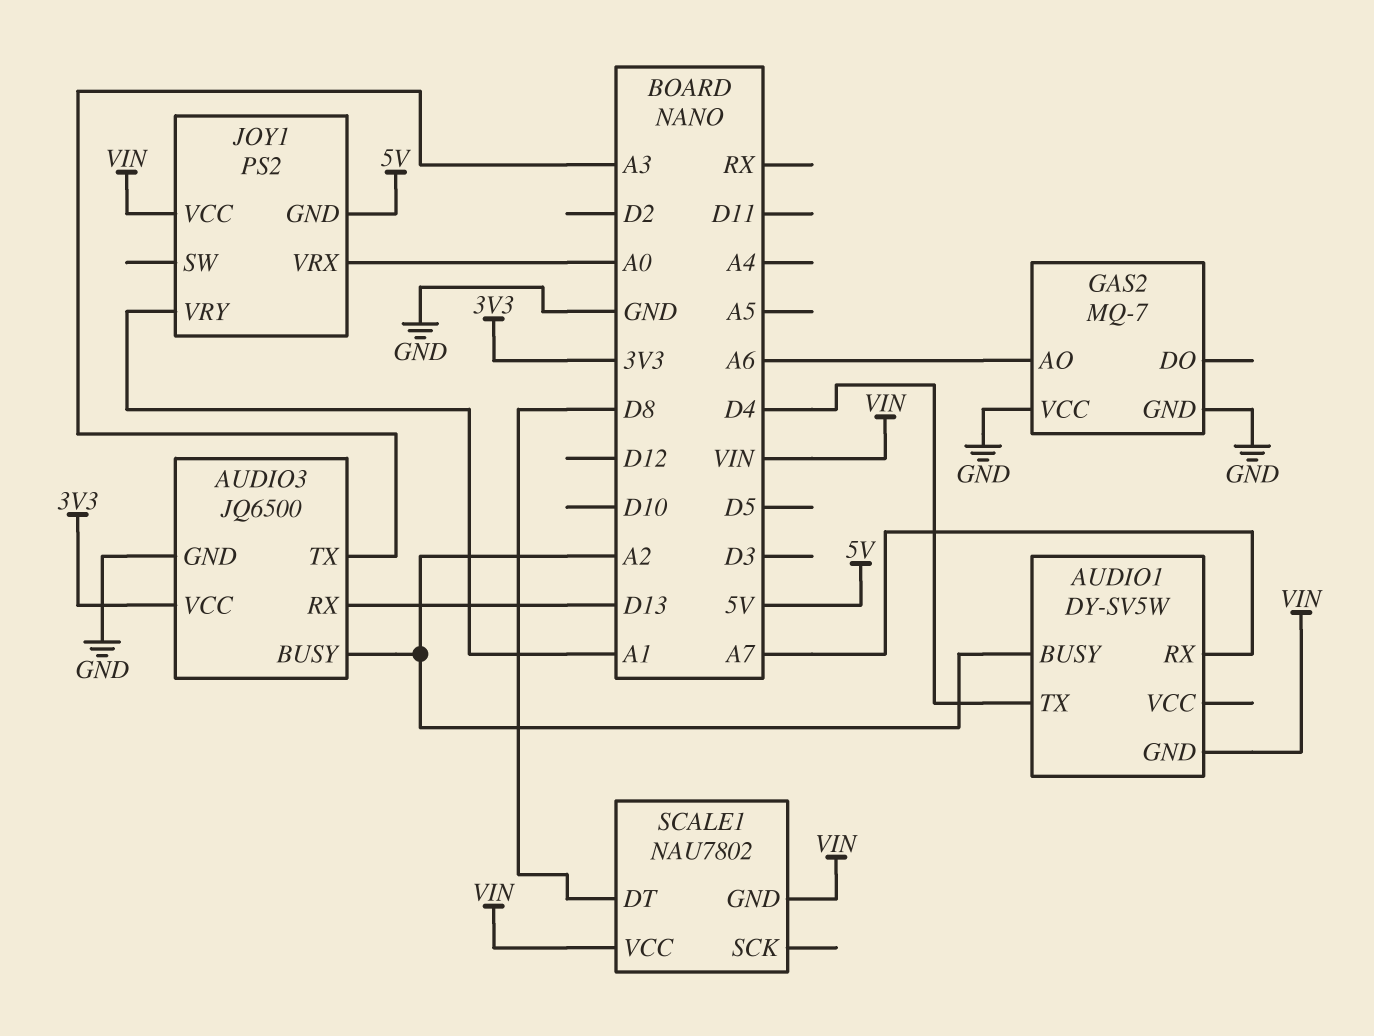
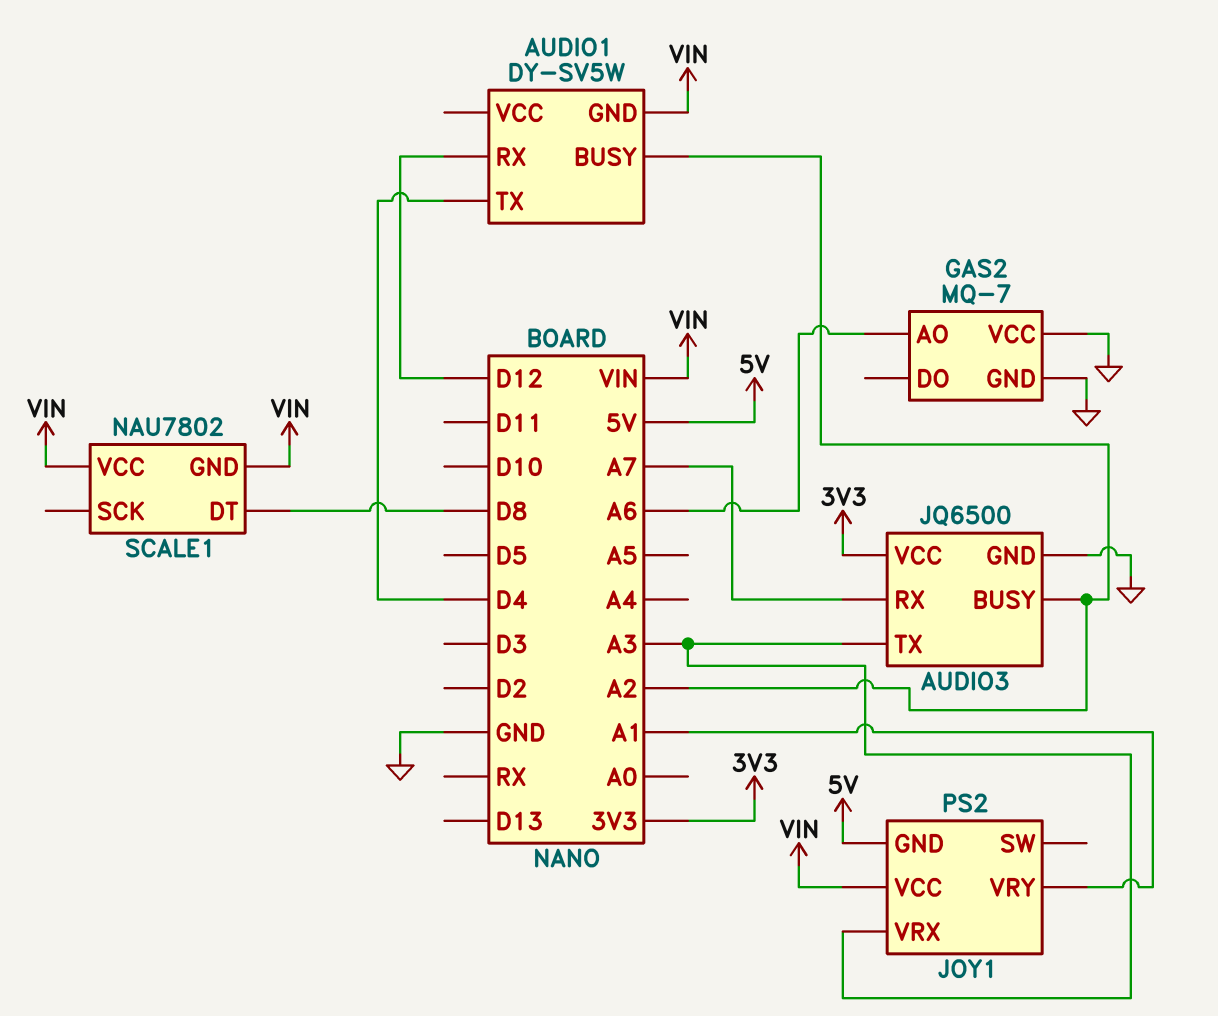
AUDIO1 pin RX: A7 -> D12
AUDIO3 pin RX: D13 -> A7
JOY1 pin VRX: A0 -> A3

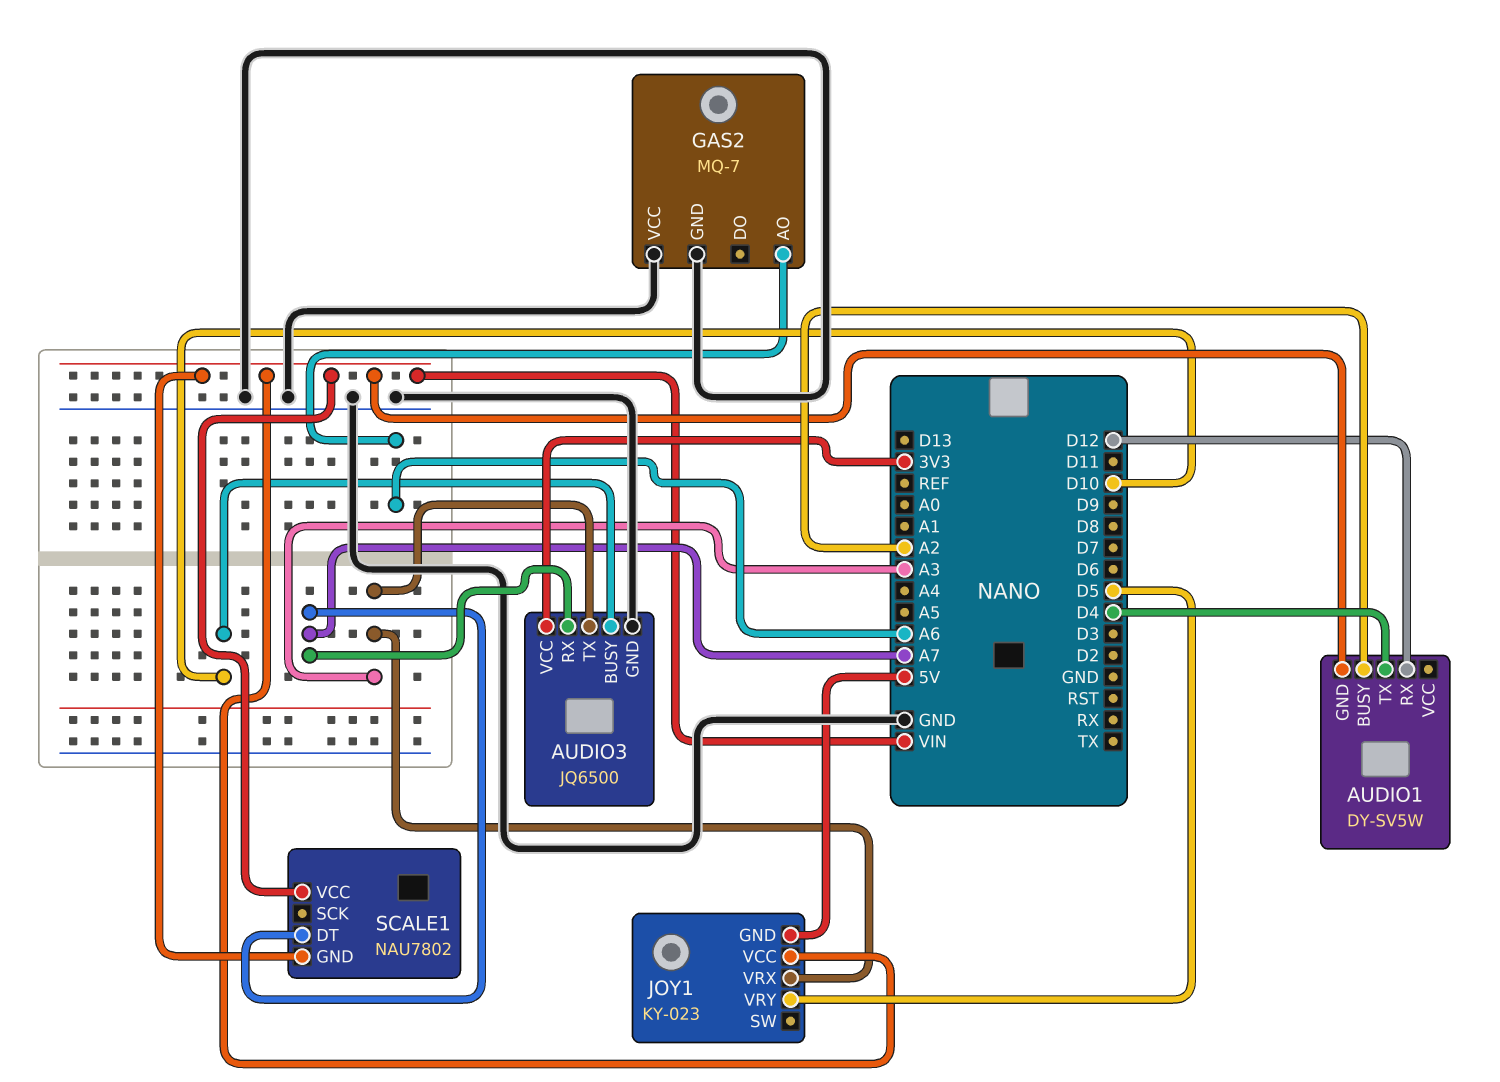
AUDIO3 pin BUSY: A2 -> D10
JOY1: PS2 -> KY-023
JOY1 pin VRY: A1 -> D5
SCALE1 pin DT: D8 -> A7

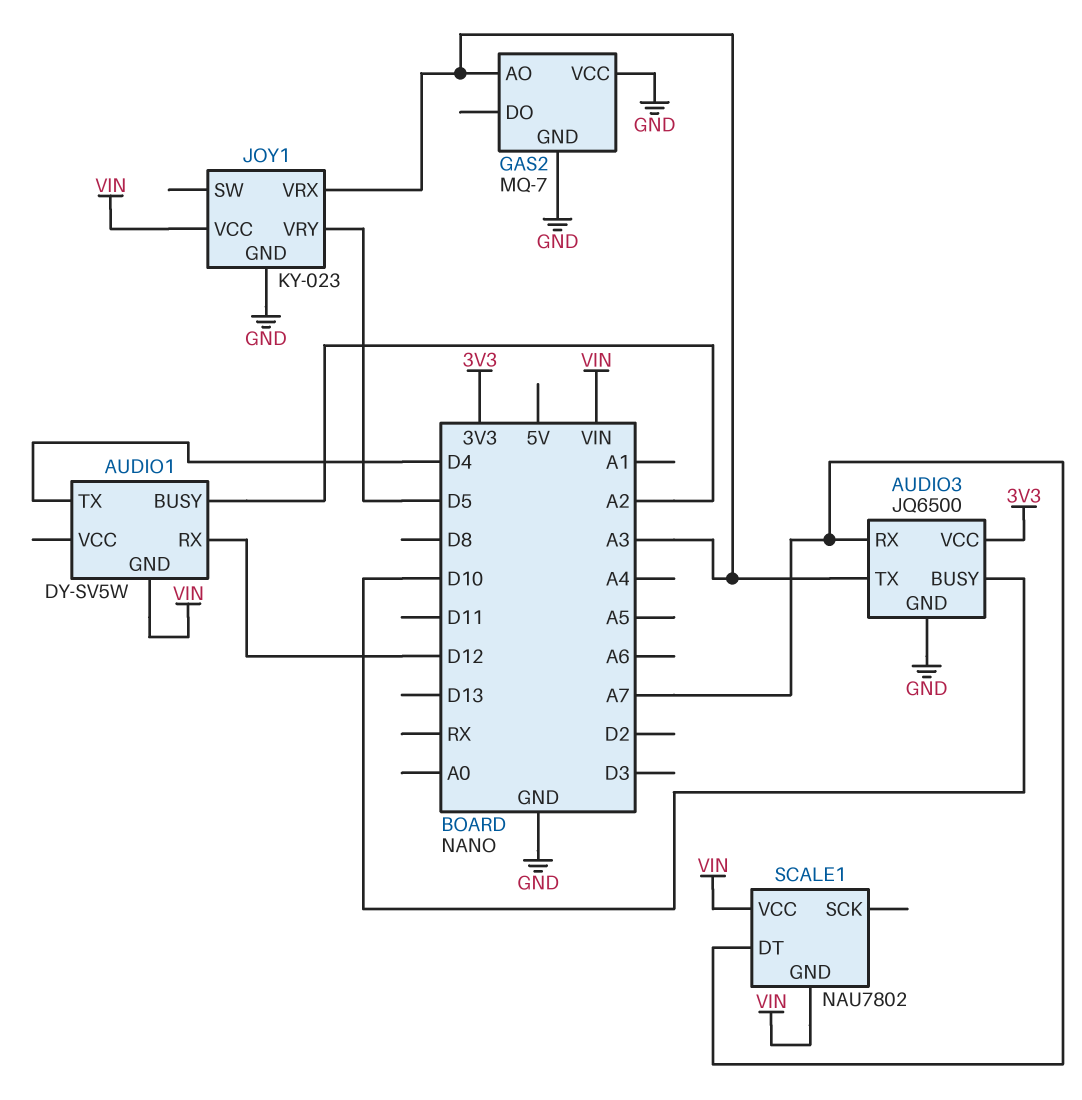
GAS2 pin AO: A6 -> A3
JOY1 pin GND: 5V -> GND

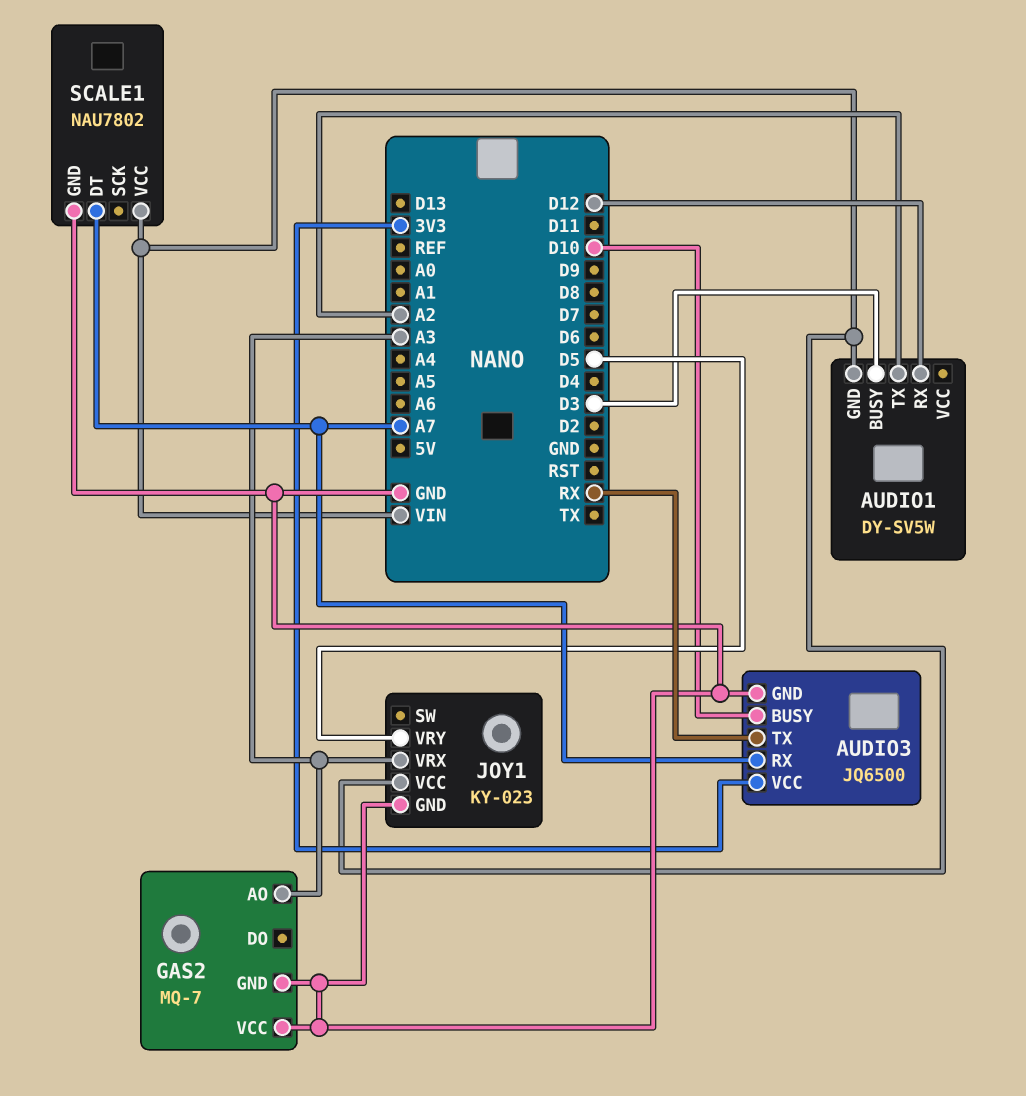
AUDIO1 pin BUSY: A2 -> D3
AUDIO1 pin TX: D4 -> A2
AUDIO3 pin TX: A3 -> RX
SCALE1 pin GND: VIN -> GND

